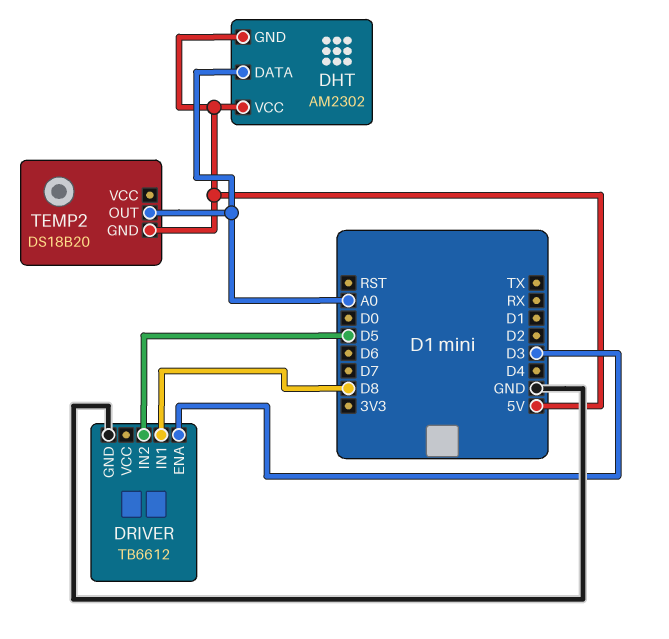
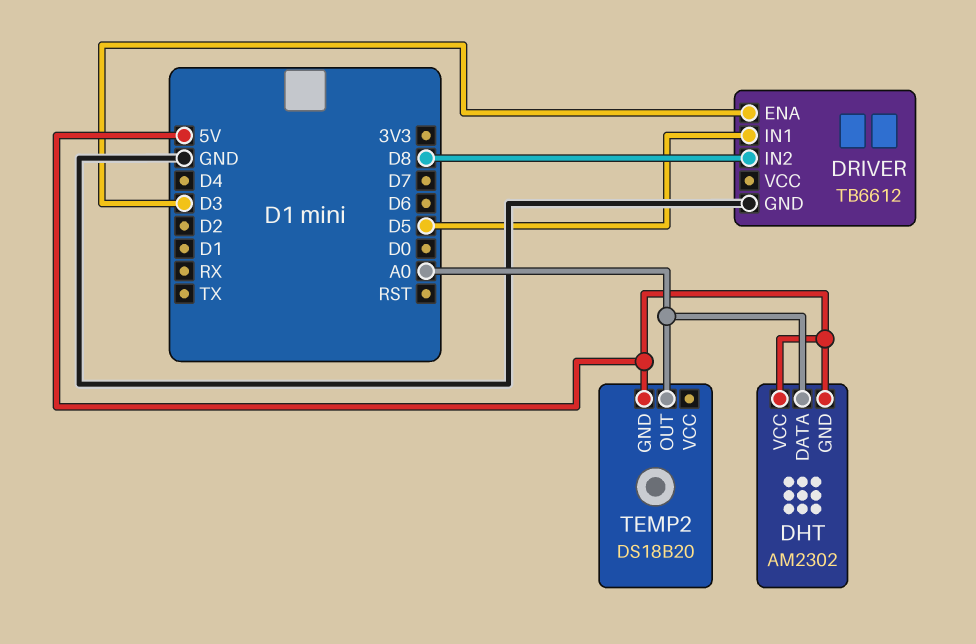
DRIVER pin IN1: D8 -> D5
DRIVER pin IN2: D5 -> D8

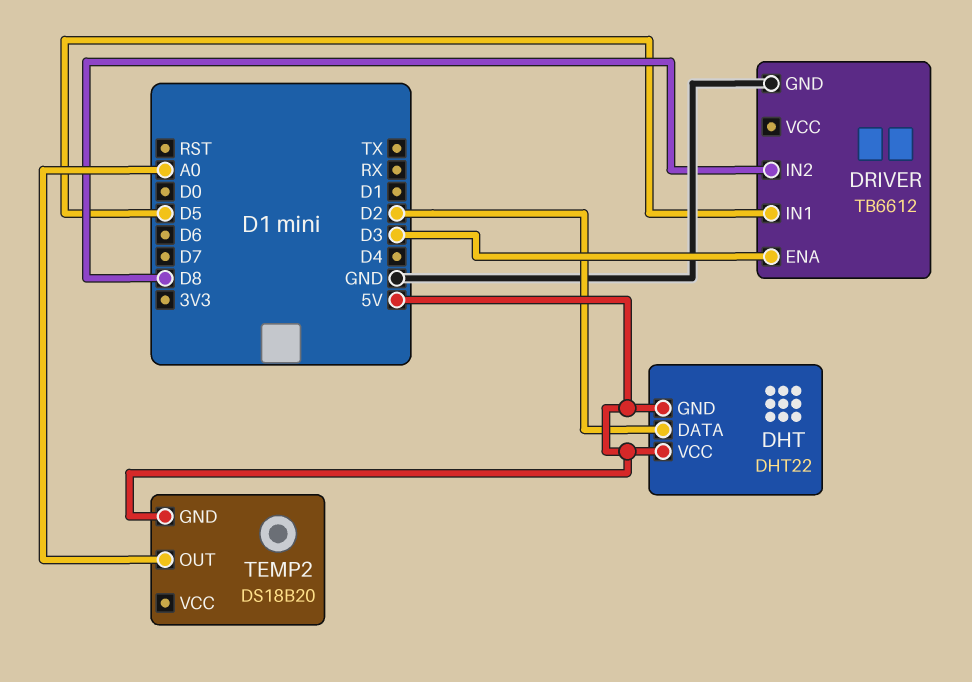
DHT: AM2302 -> DHT22
DHT pin DATA: A0 -> D2

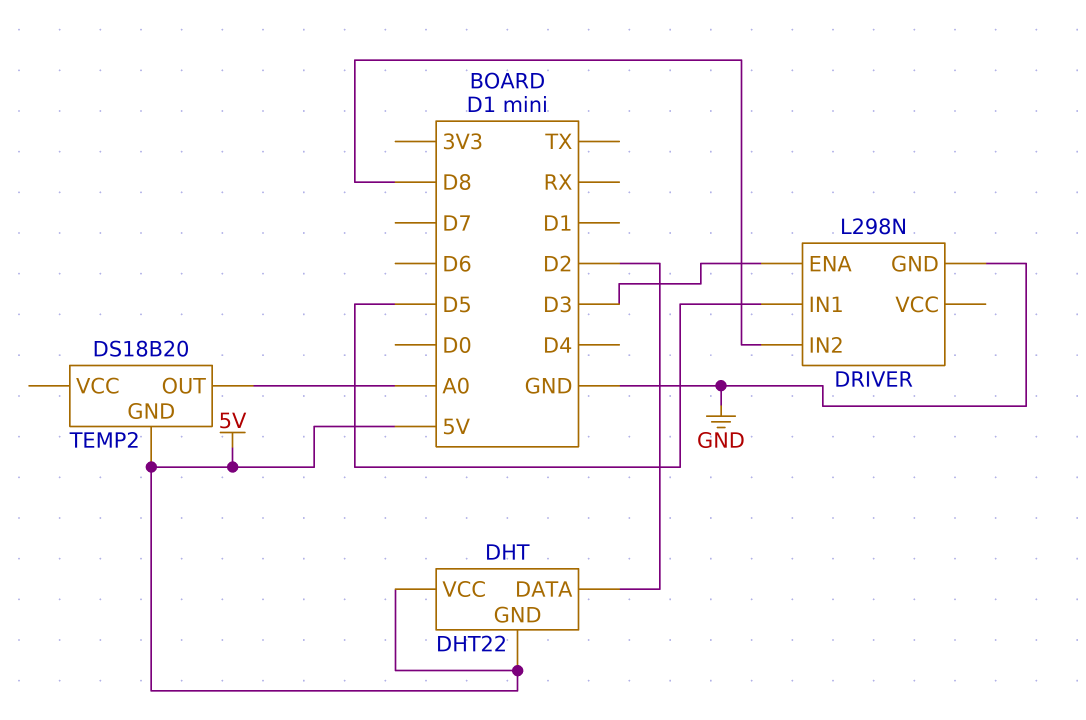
DRIVER: TB6612 -> L298N

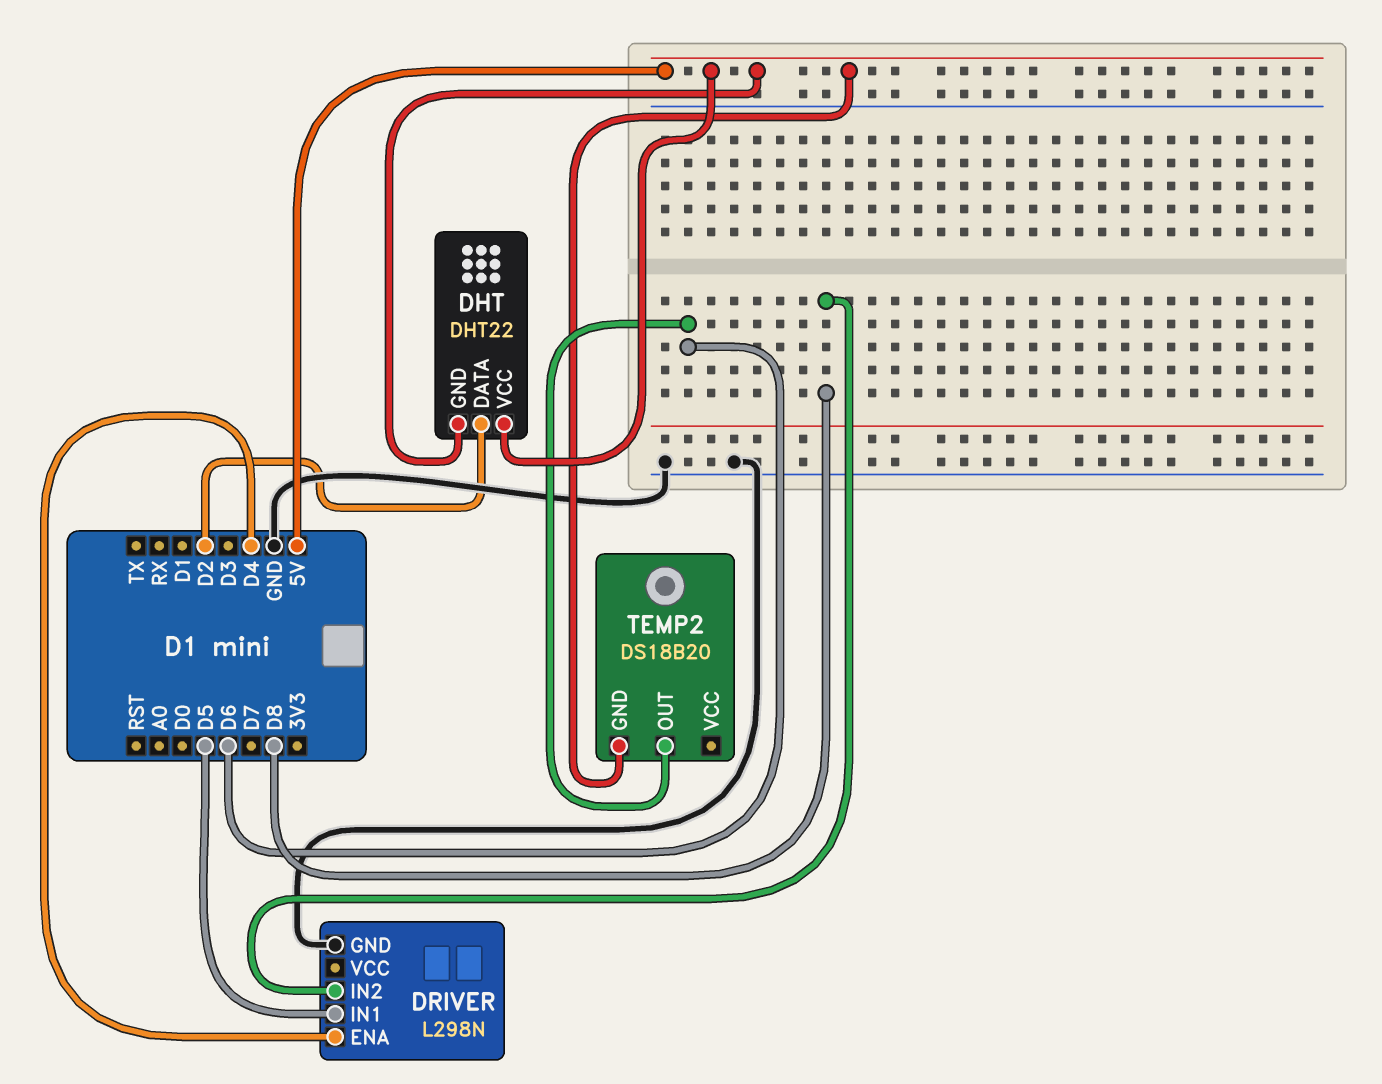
DRIVER pin ENA: D3 -> D4
TEMP2 pin OUT: A0 -> D6

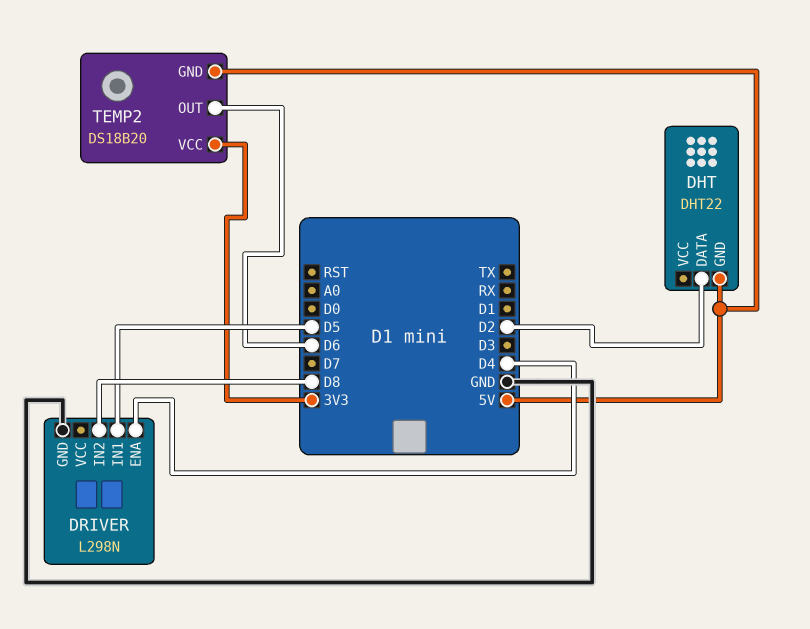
DHT pin VCC: 5V -> none
TEMP2 pin VCC: none -> 3V3

